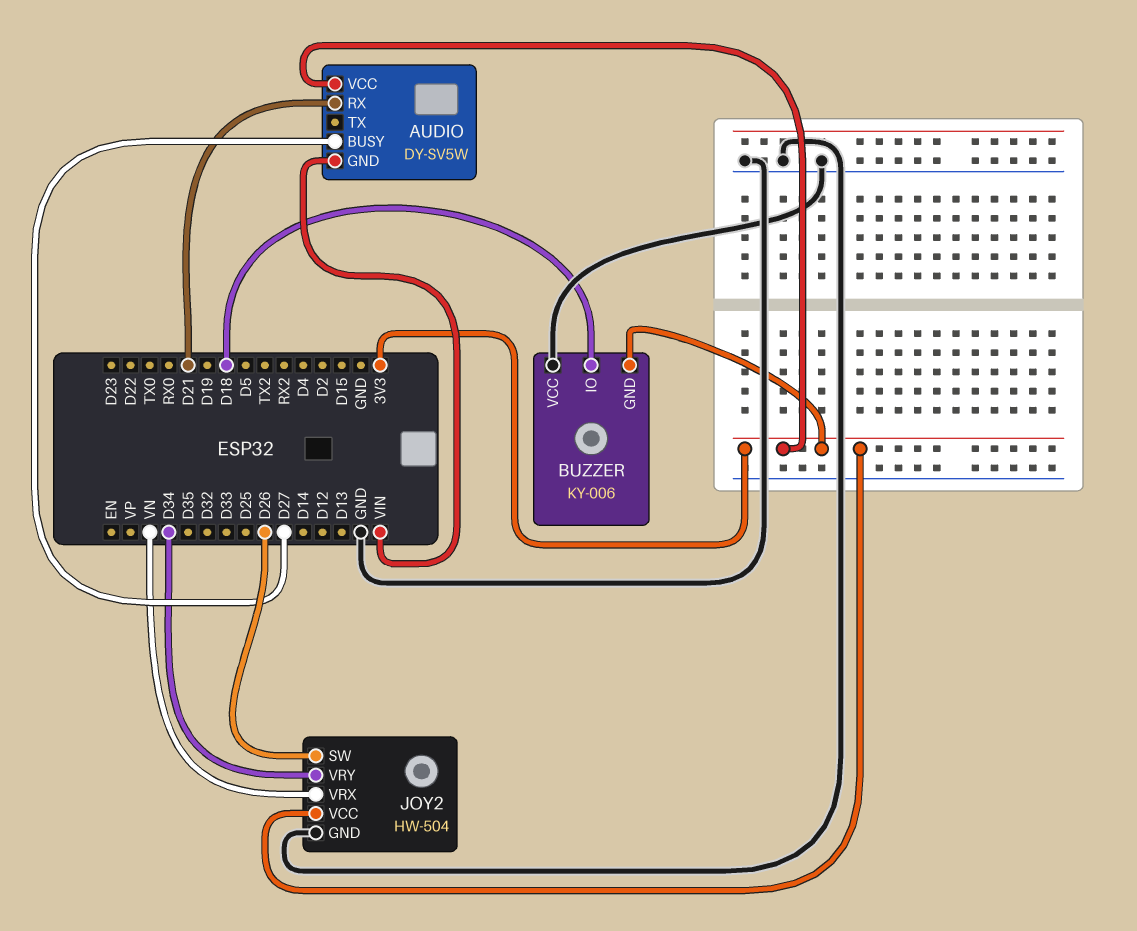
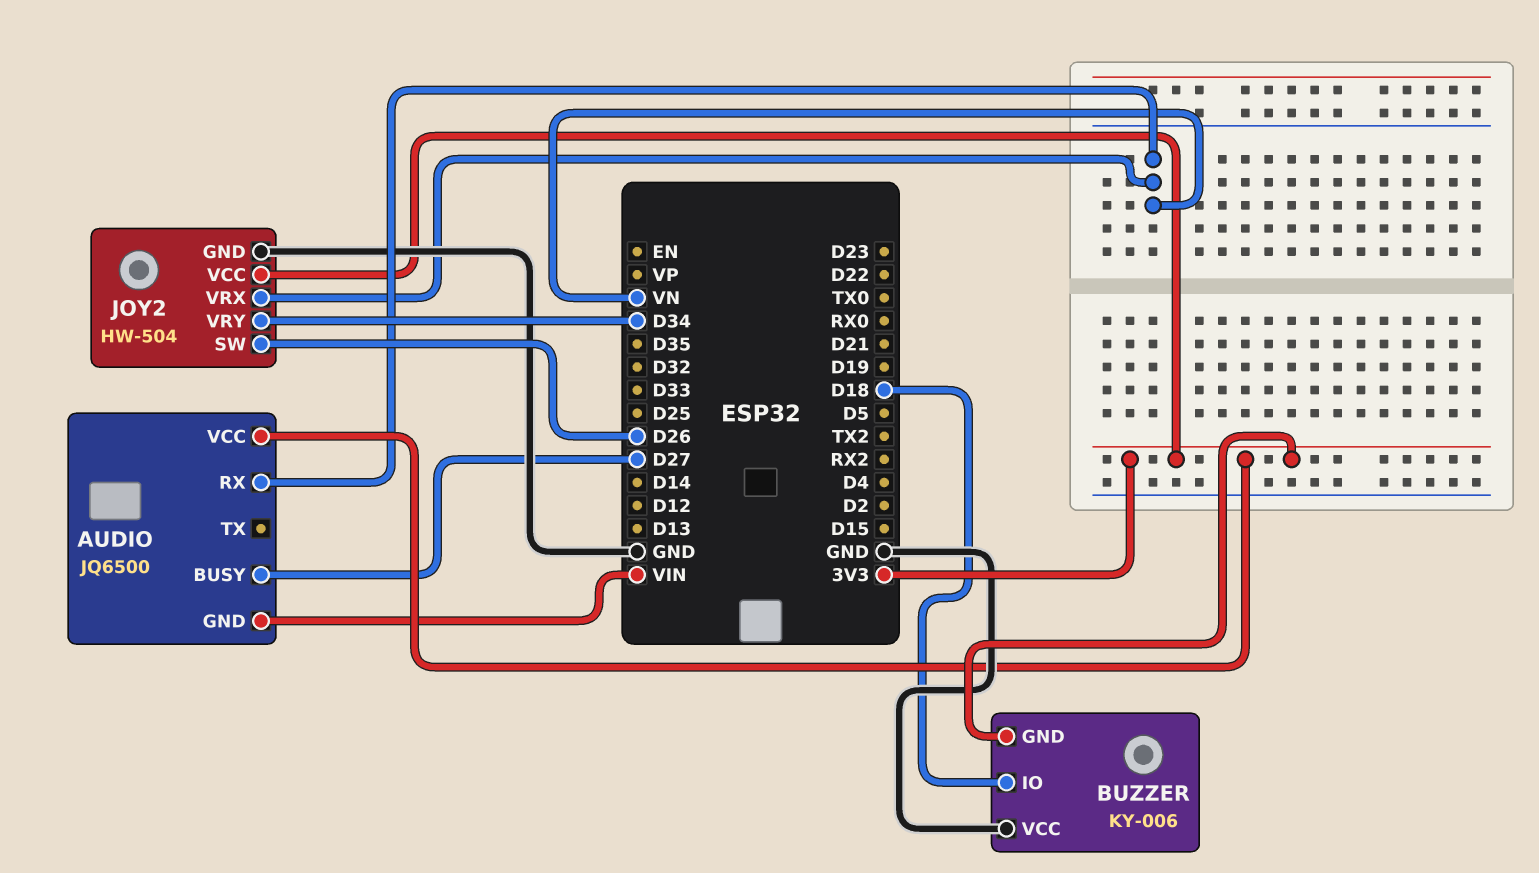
AUDIO: DY-SV5W -> JQ6500
AUDIO pin RX: D21 -> VN

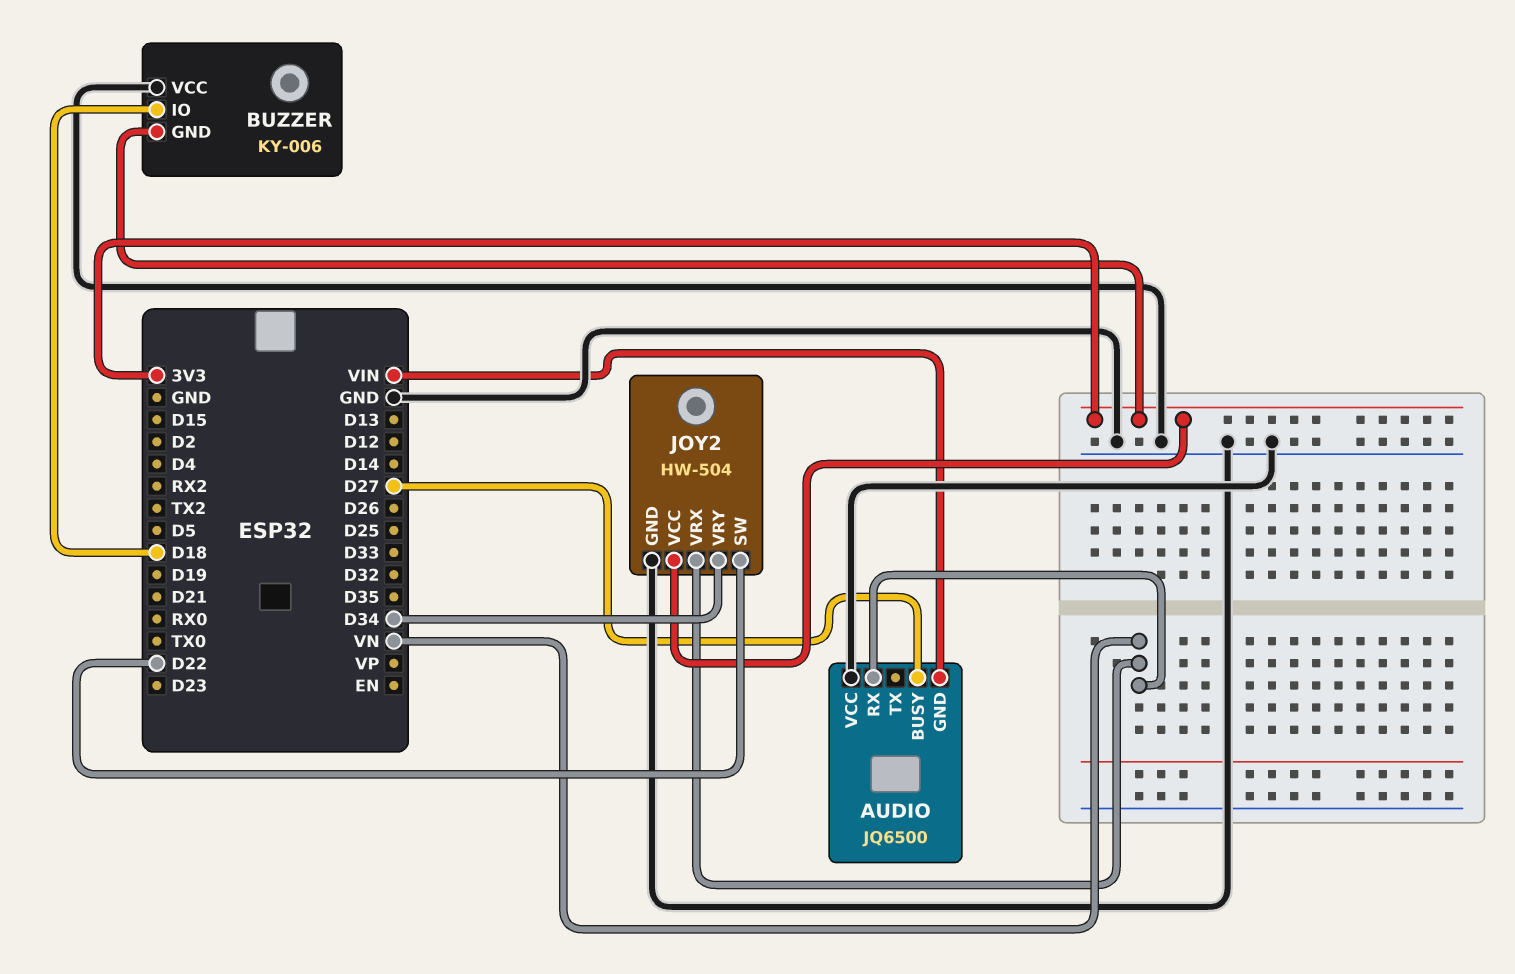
AUDIO pin VCC: 3V3 -> GND
JOY2 pin SW: D26 -> D22

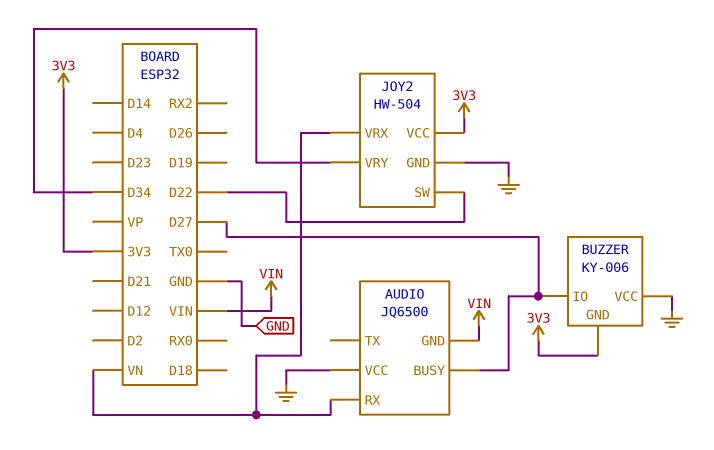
BUZZER pin IO: D18 -> D27

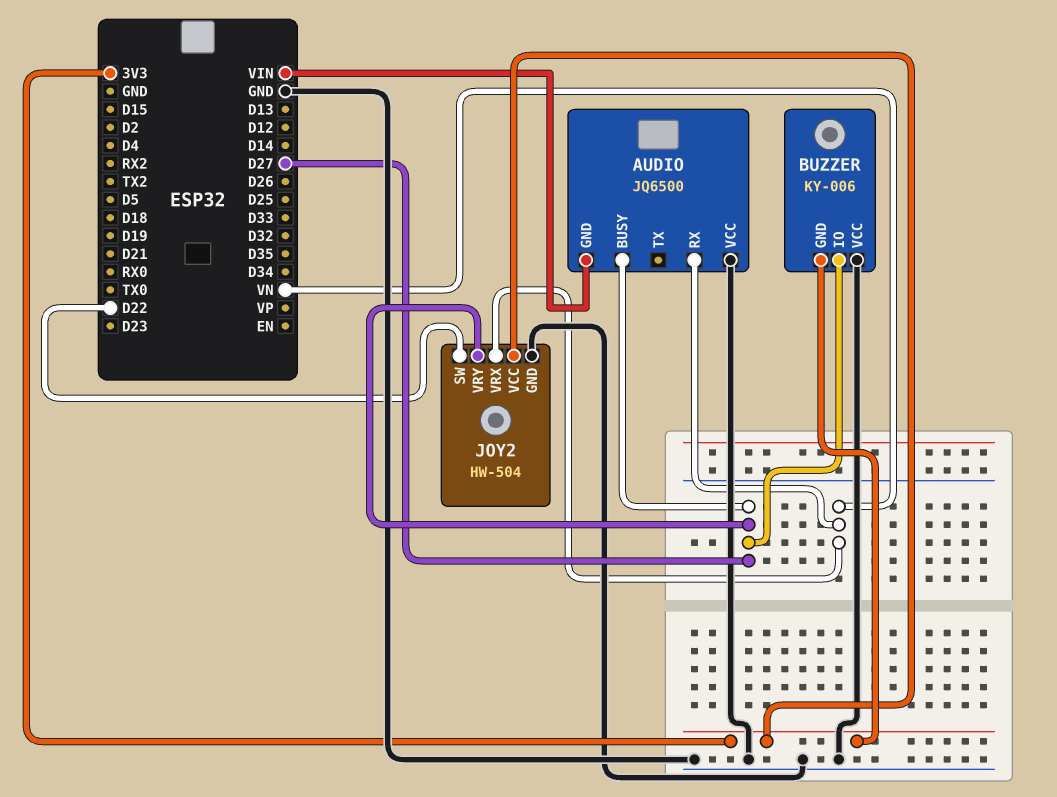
JOY2 pin VRY: D34 -> D27

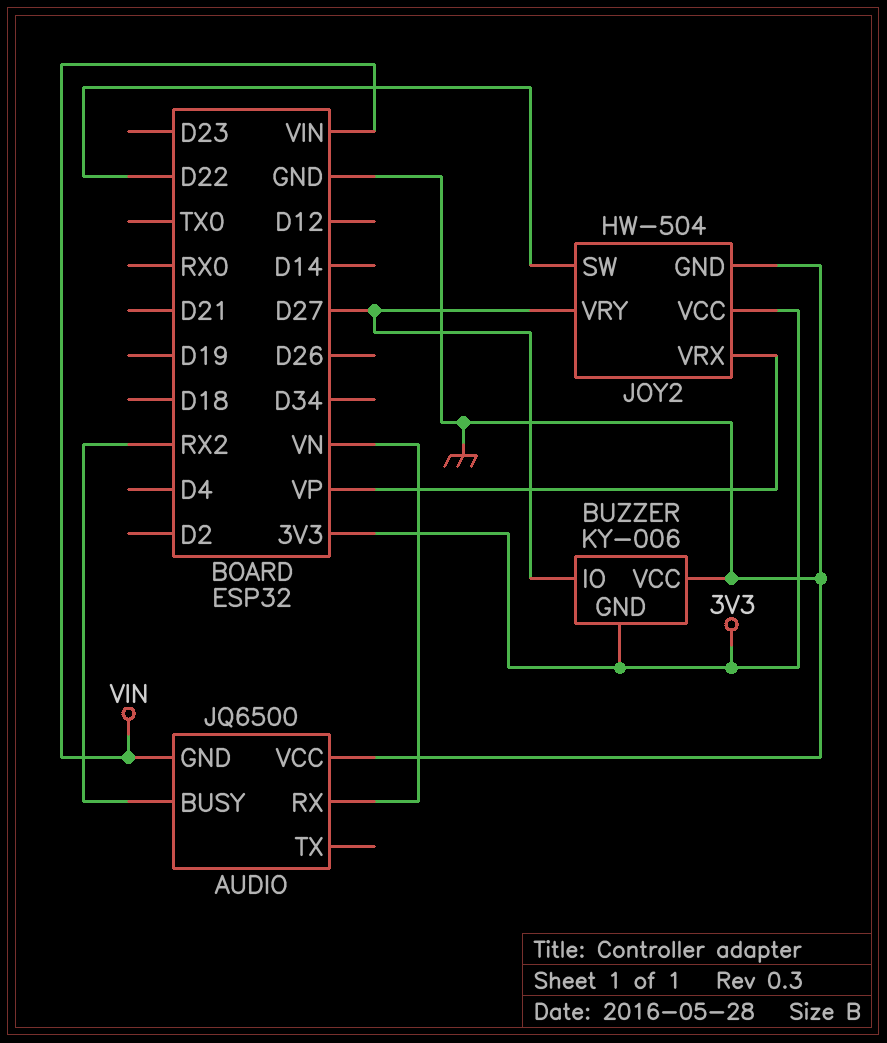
AUDIO pin BUSY: D27 -> RX2
JOY2 pin VRX: VN -> VP

